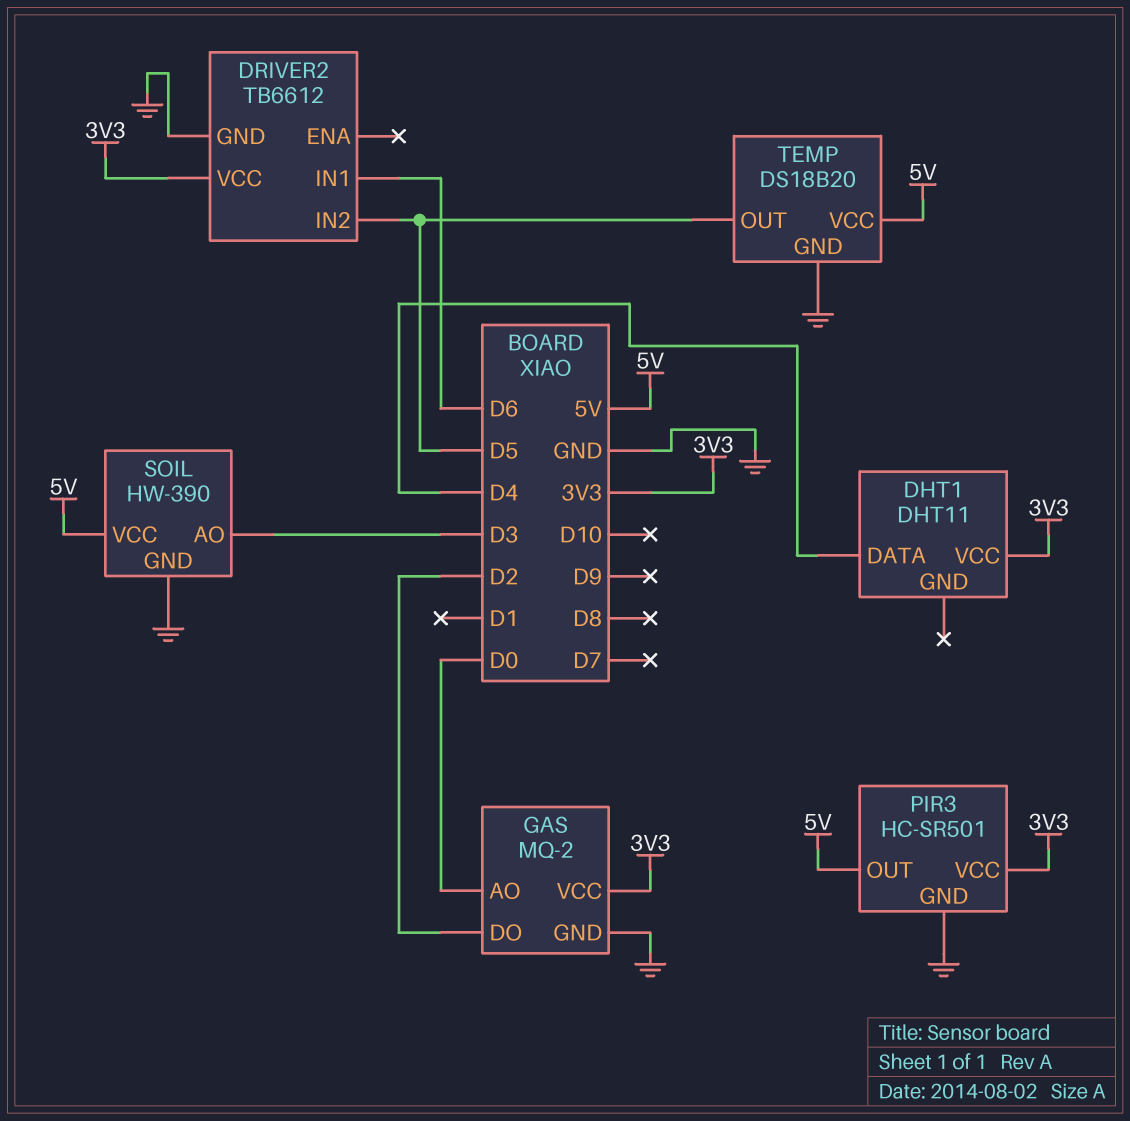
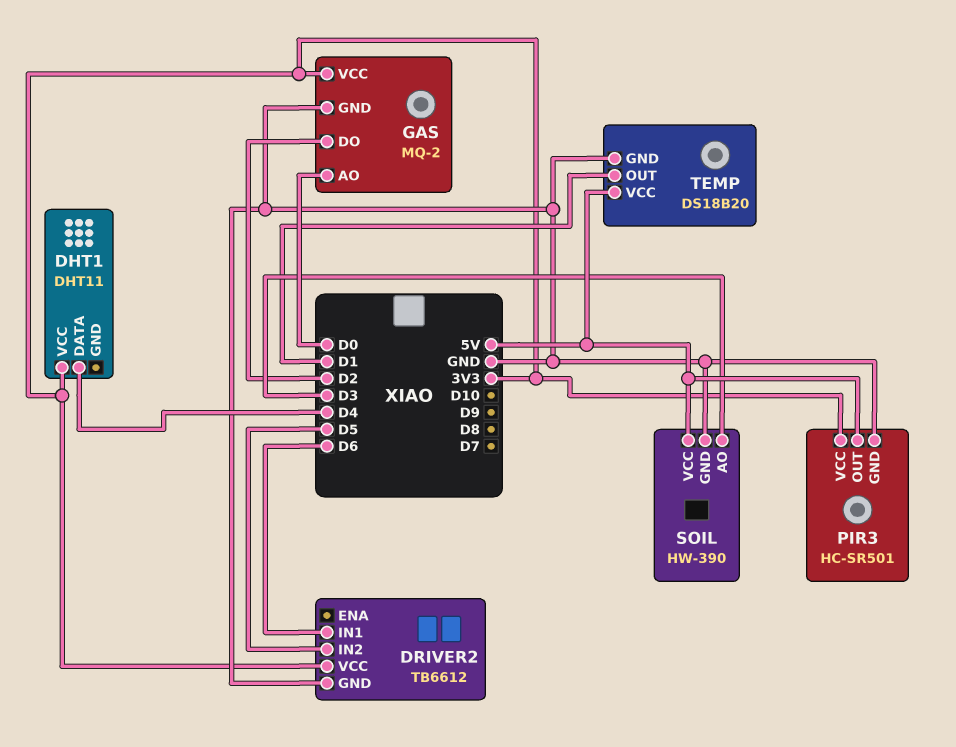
TEMP pin OUT: D5 -> D1

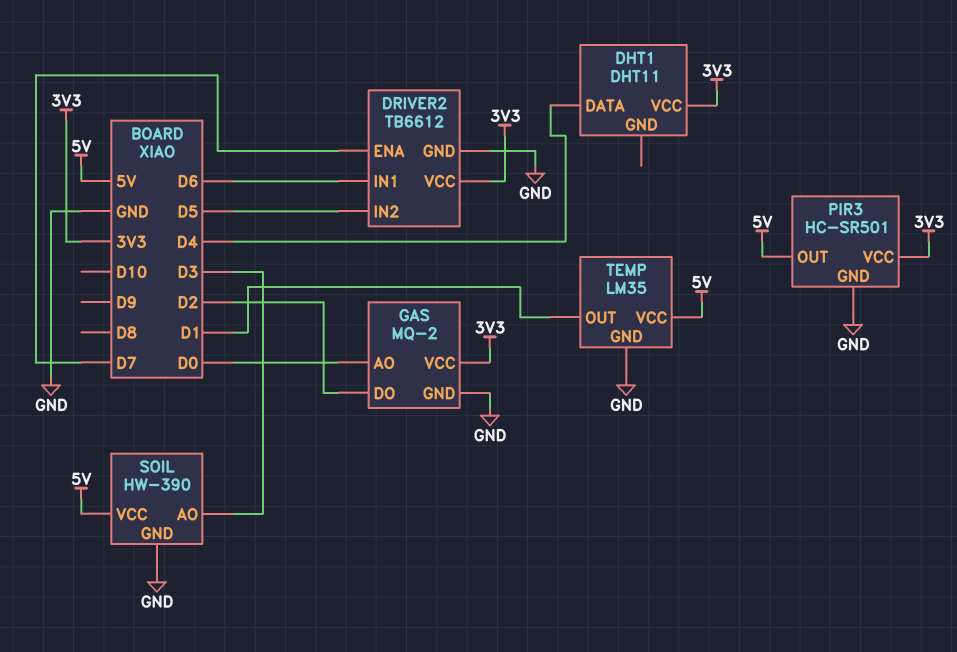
DRIVER2 pin ENA: none -> D7
TEMP: DS18B20 -> LM35

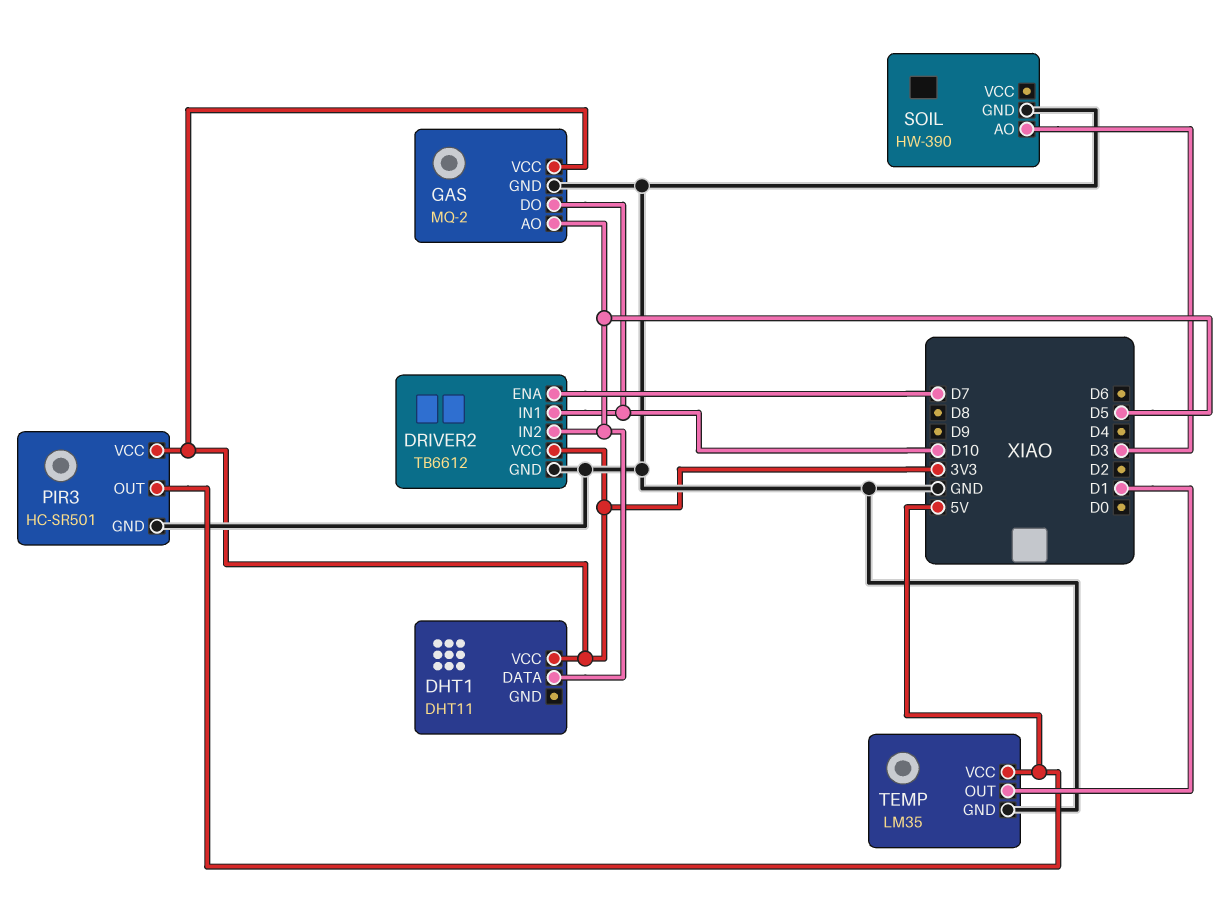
DHT1 pin DATA: D4 -> D5
DRIVER2 pin IN1: D6 -> D10
GAS pin AO: D0 -> D5
GAS pin DO: D2 -> D10
SOIL pin VCC: 5V -> none

